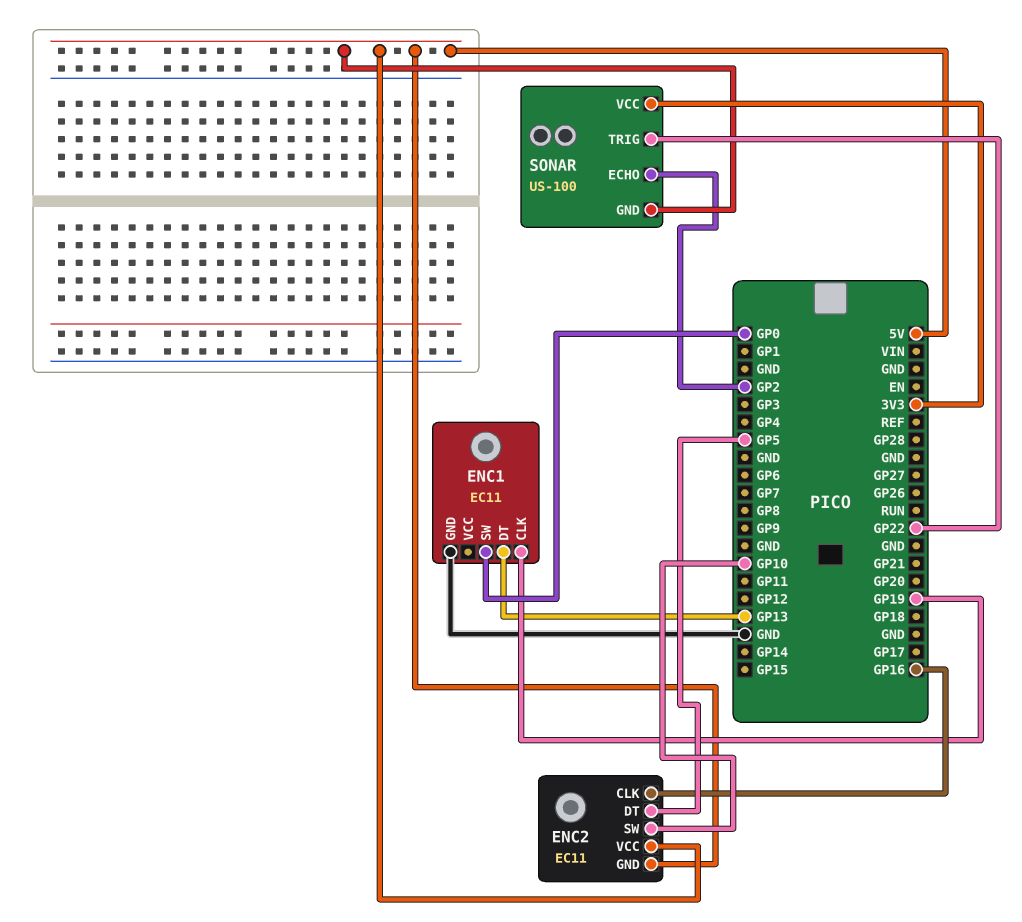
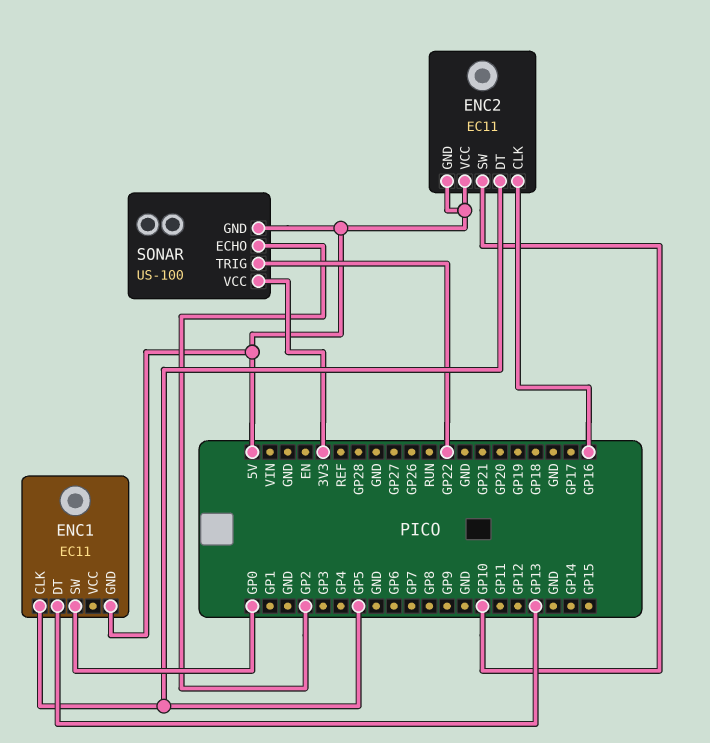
ENC1 pin CLK: GP19 -> GP5
ENC1 pin GND: GND -> 5V

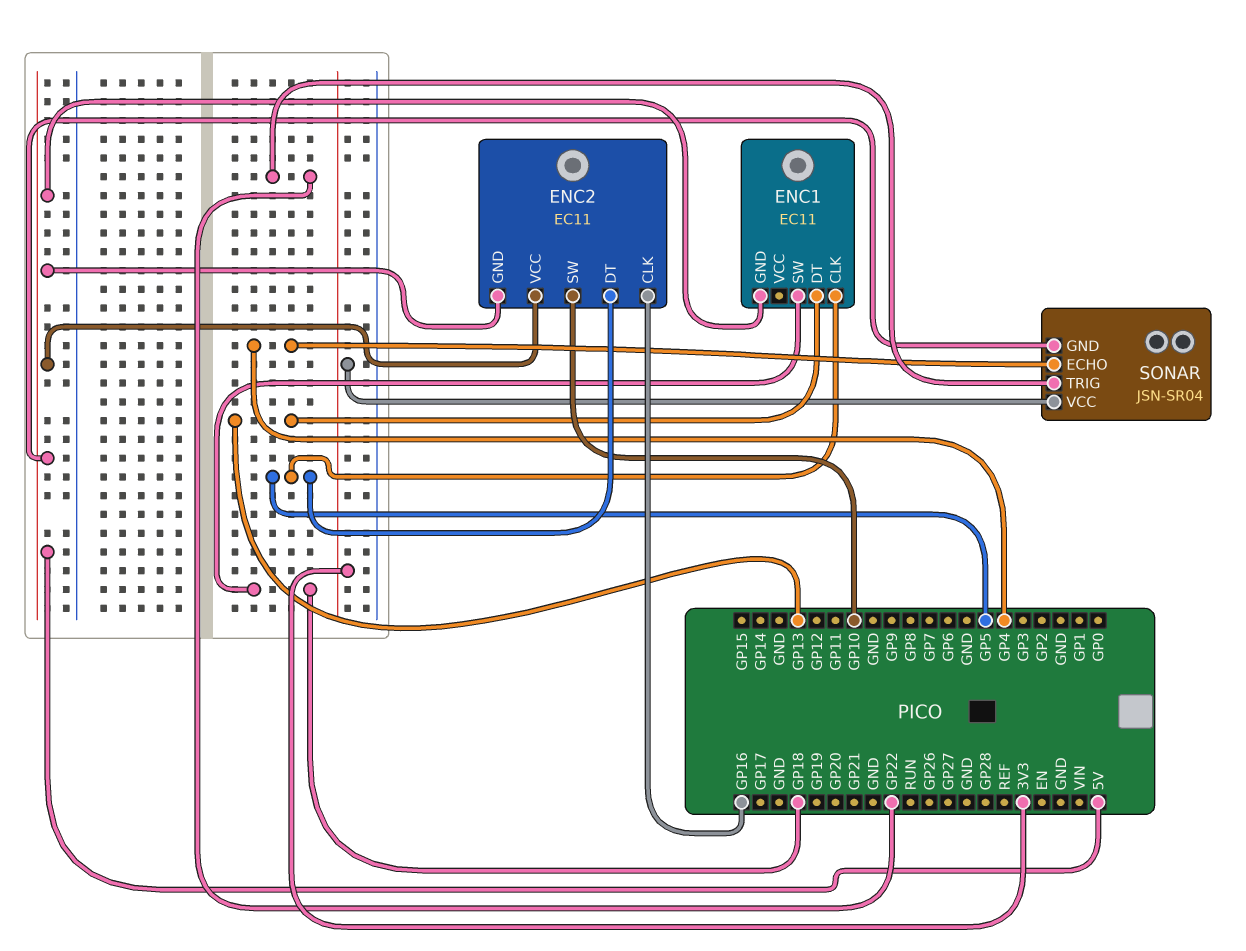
ENC1 pin SW: GP0 -> GP18
SONAR: US-100 -> JSN-SR04
SONAR pin ECHO: GP2 -> GP4

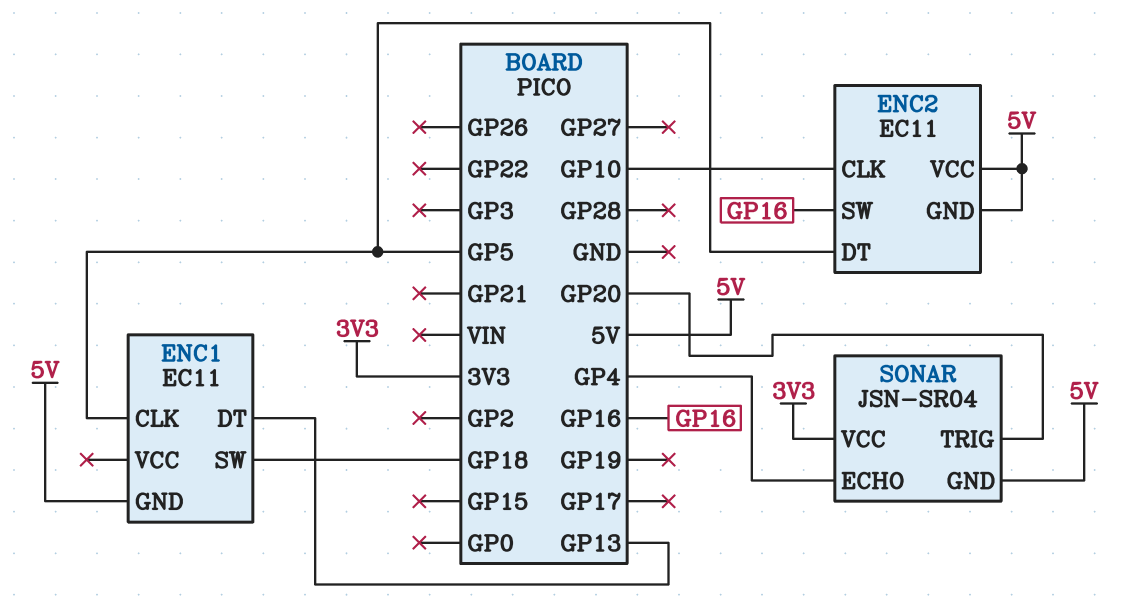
ENC2 pin CLK: GP16 -> GP10
ENC2 pin SW: GP10 -> GP16
SONAR pin TRIG: GP22 -> GP20

